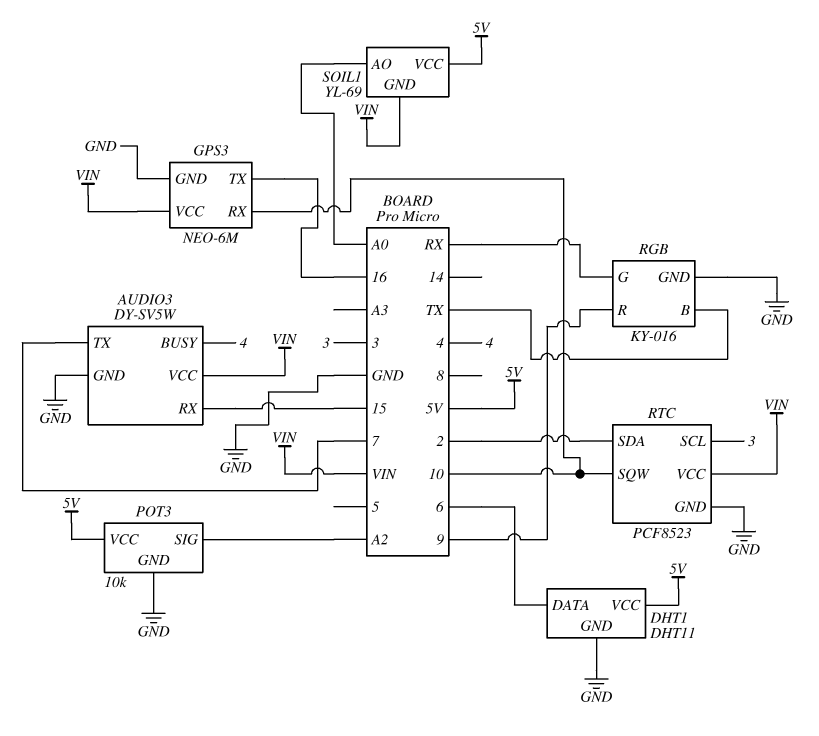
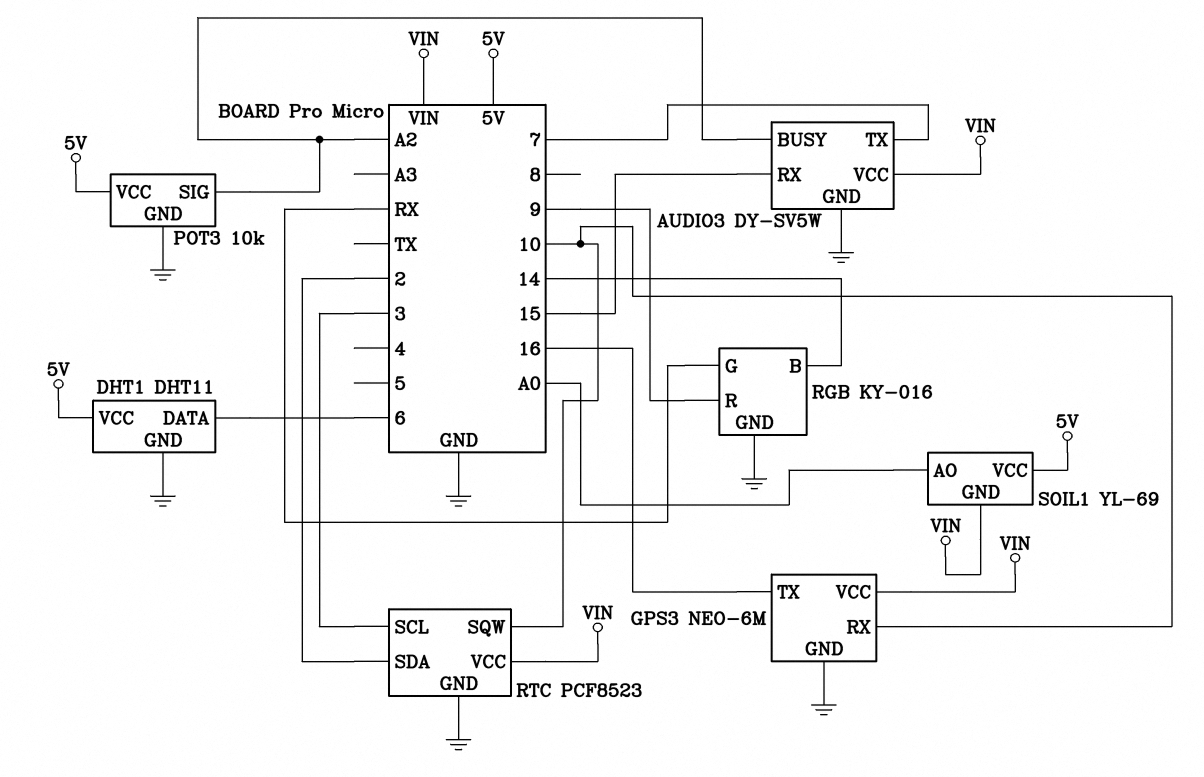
AUDIO3 pin BUSY: 4 -> A2
RGB pin B: TX -> 14

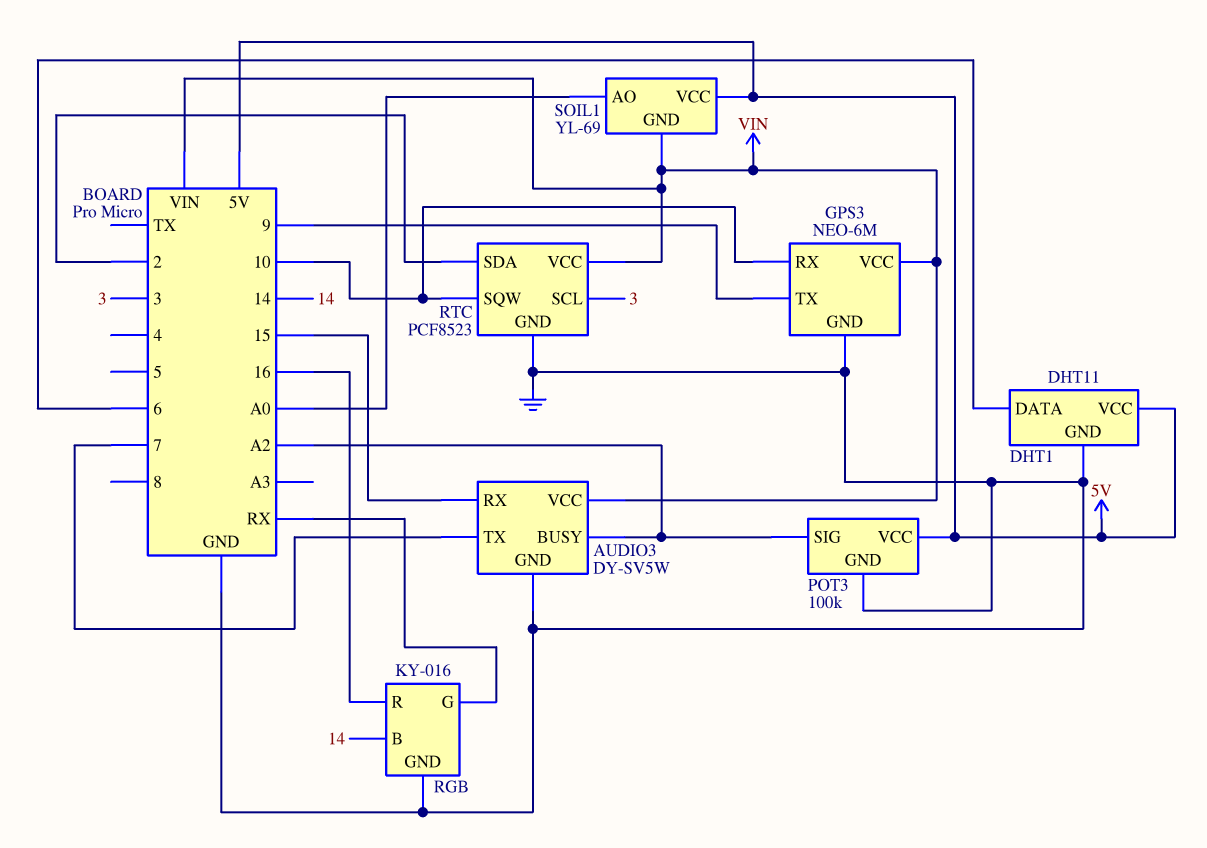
GPS3 pin TX: 16 -> 9
POT3: 10k -> 100k
RGB pin R: 9 -> 16

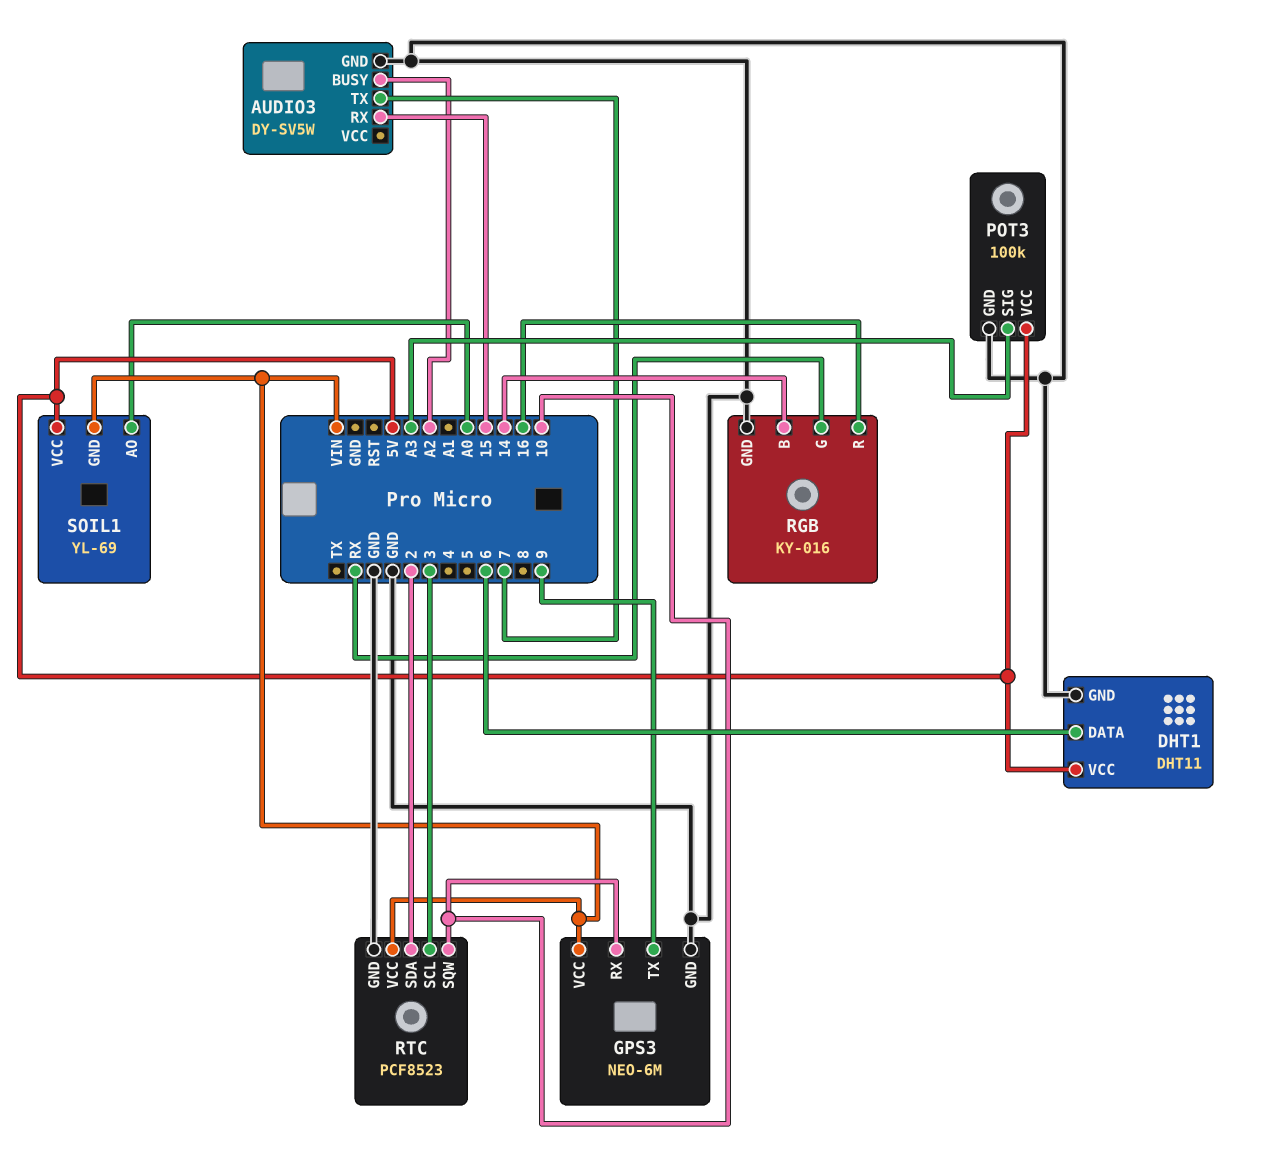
AUDIO3 pin VCC: VIN -> none
POT3 pin SIG: A2 -> A3

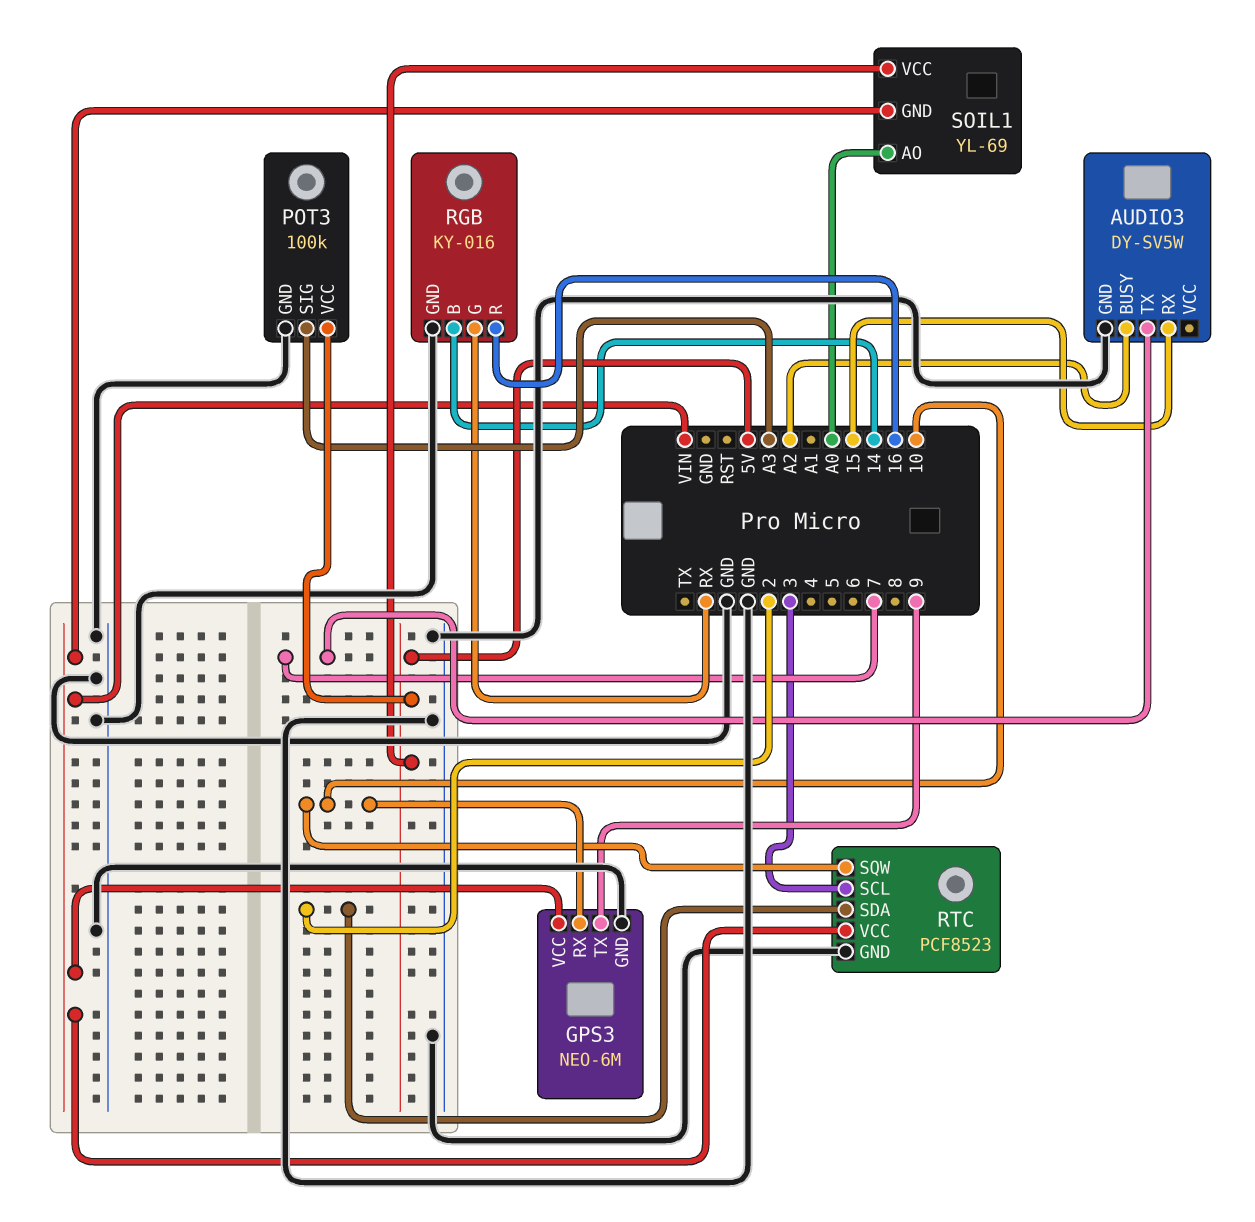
DHT1: DHT11 -> none
DHT1 pin DATA: 6 -> none
DHT1 pin GND: GND -> none
DHT1 pin VCC: 5V -> none

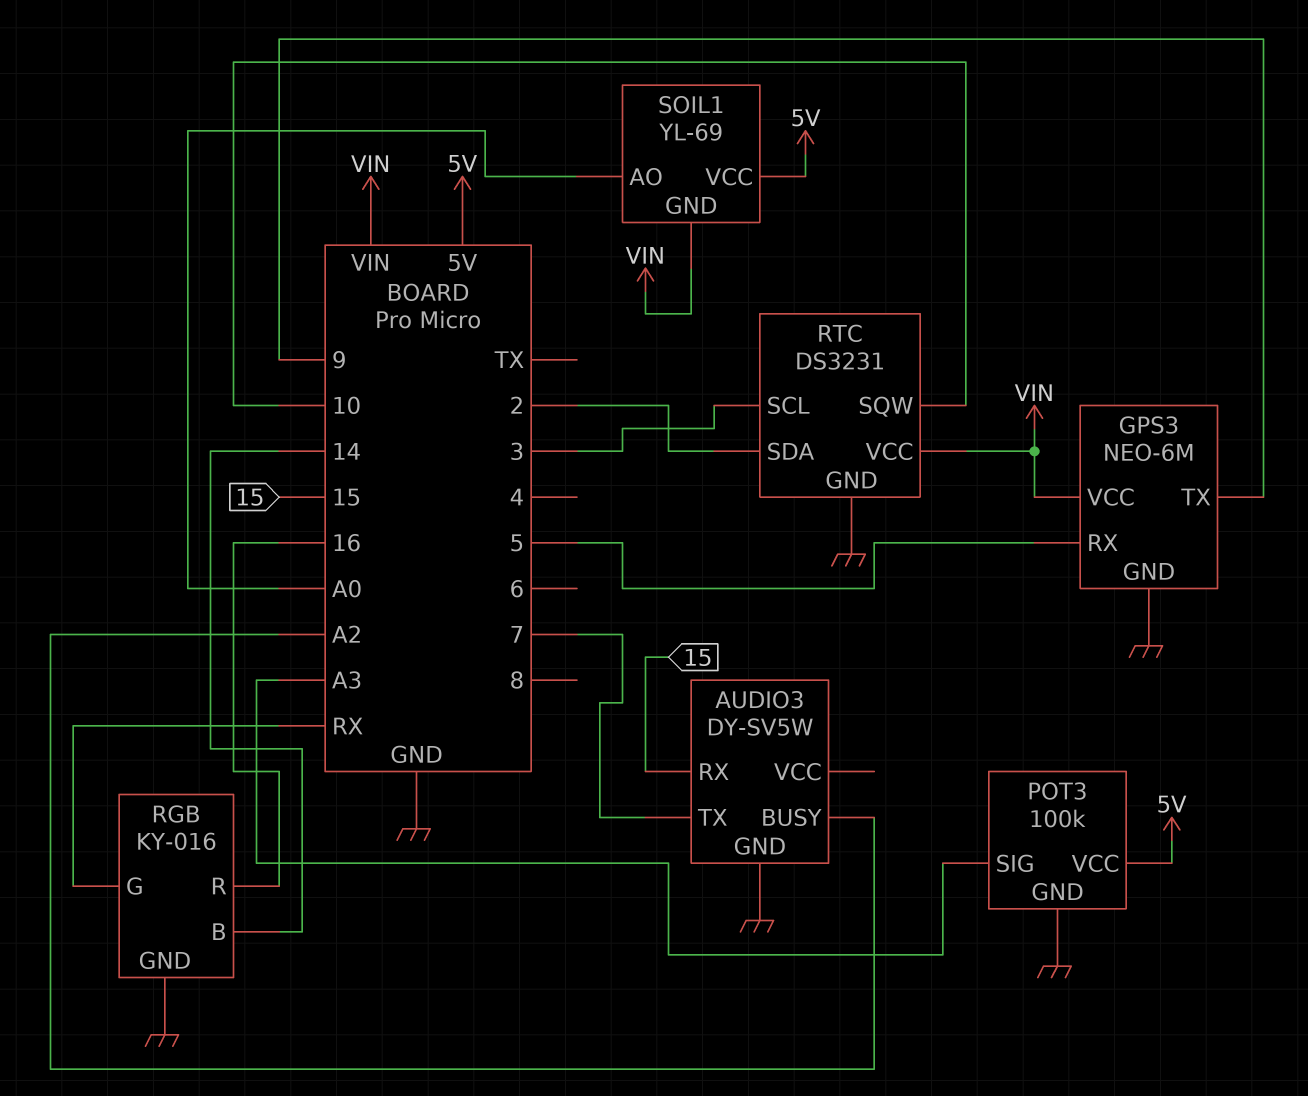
GPS3 pin RX: 10 -> 5
RTC: PCF8523 -> DS3231

